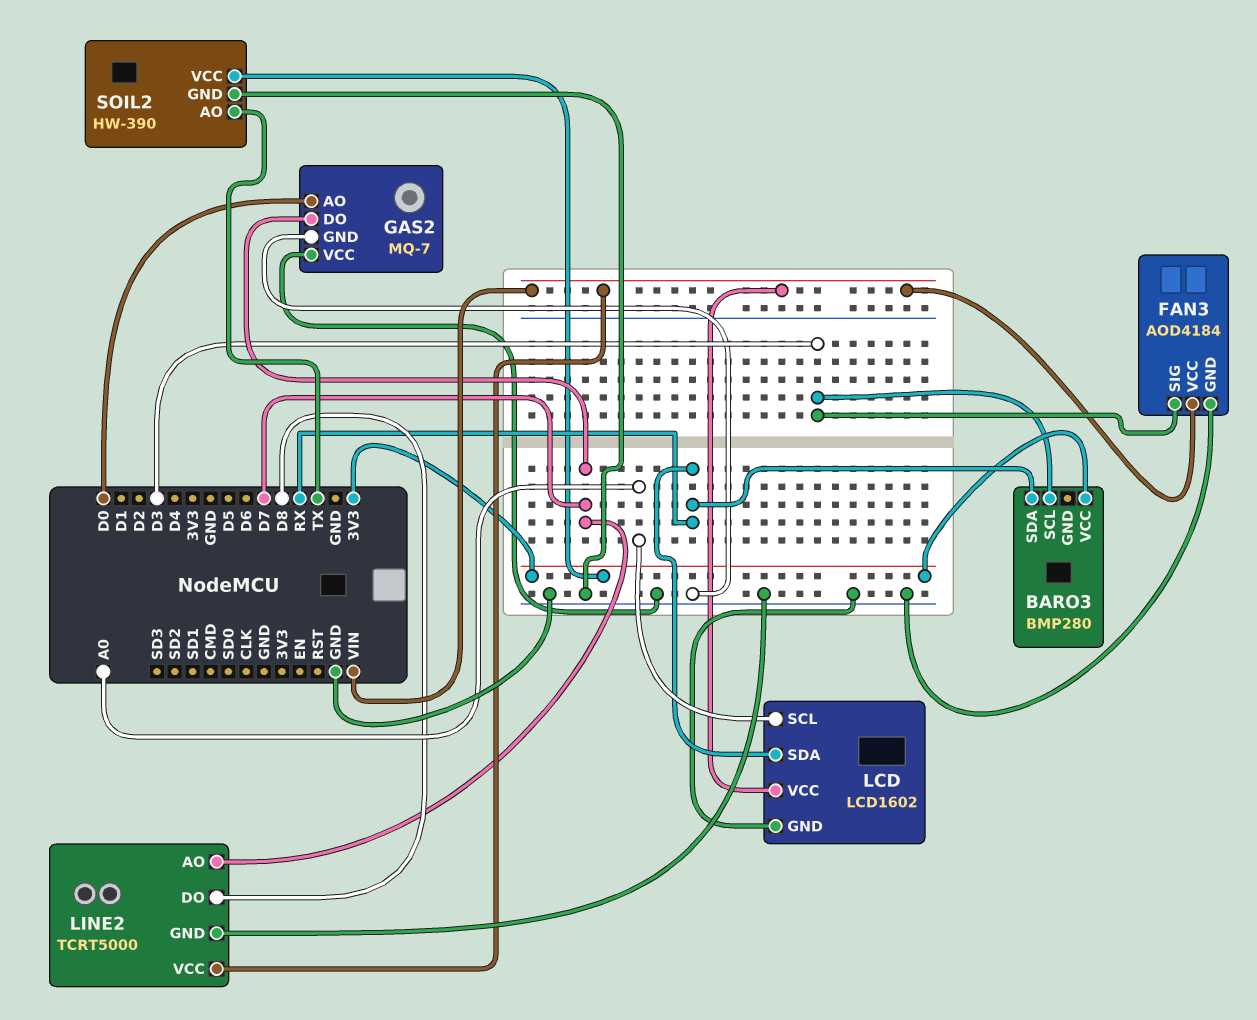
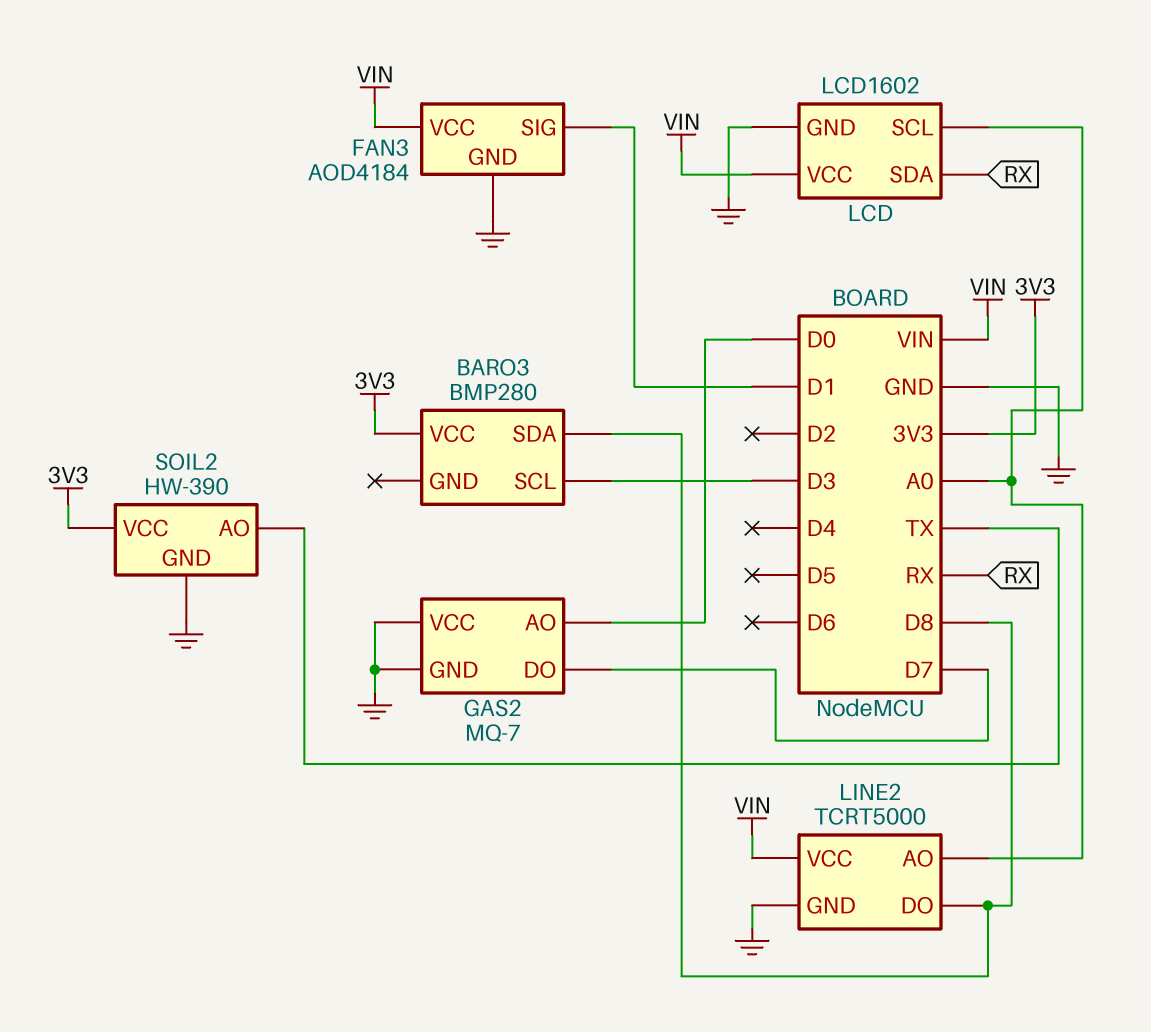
BARO3 pin SDA: RX -> D8
FAN3 pin SIG: D3 -> D1
LINE2 pin AO: D7 -> A0

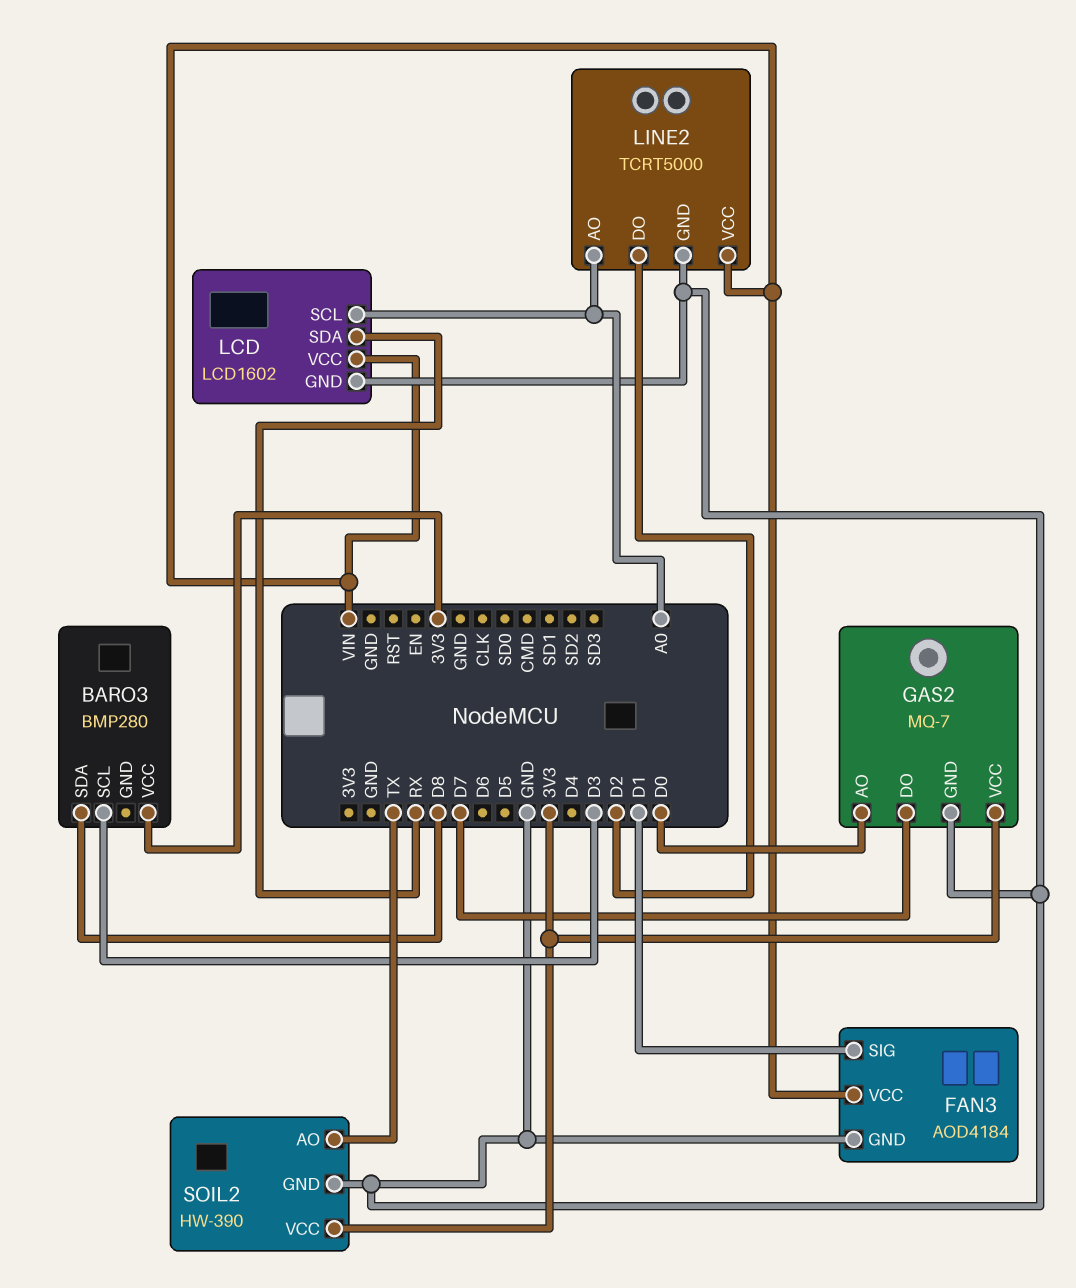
GAS2 pin VCC: GND -> 3V3
LINE2 pin DO: D8 -> D2

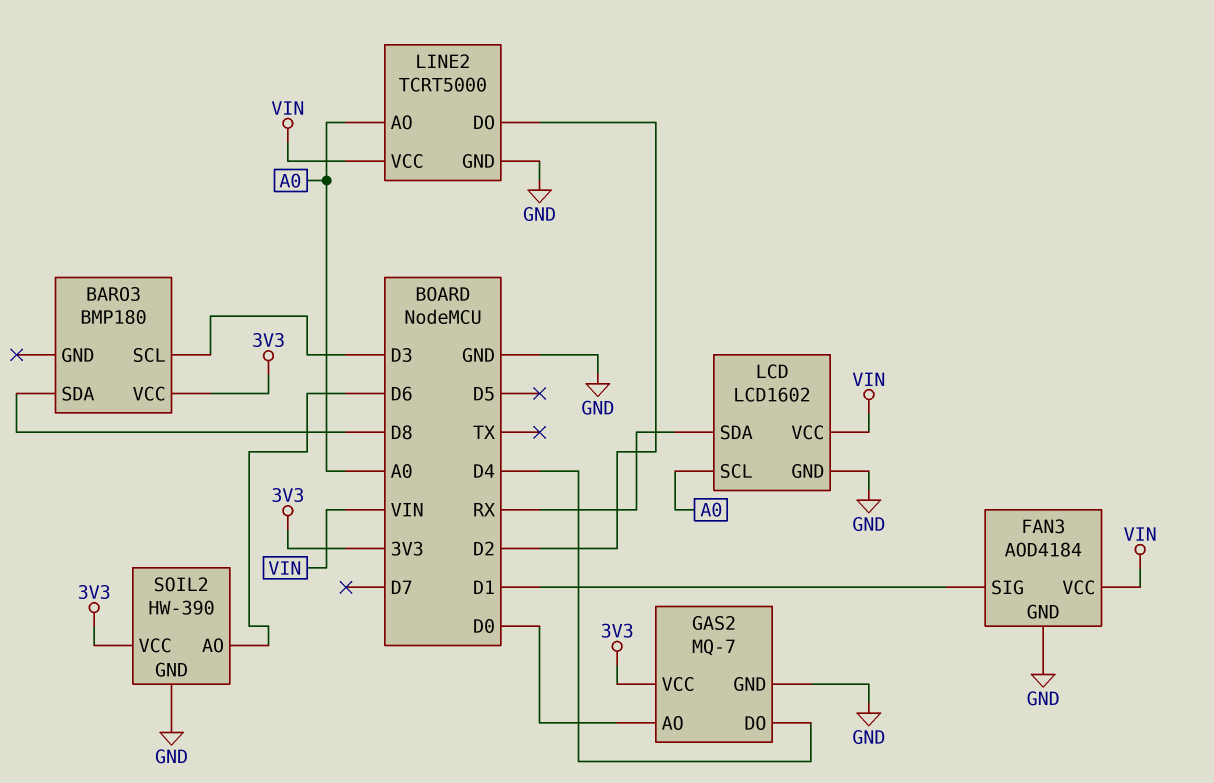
BARO3: BMP280 -> BMP180
GAS2 pin DO: D7 -> D4
SOIL2 pin AO: TX -> D6

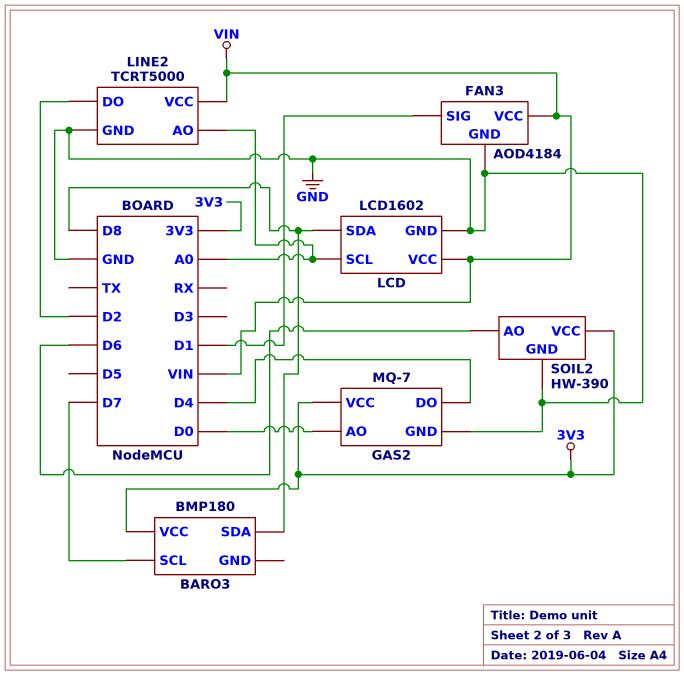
BARO3 pin SCL: D3 -> D7
LCD pin SDA: RX -> D8

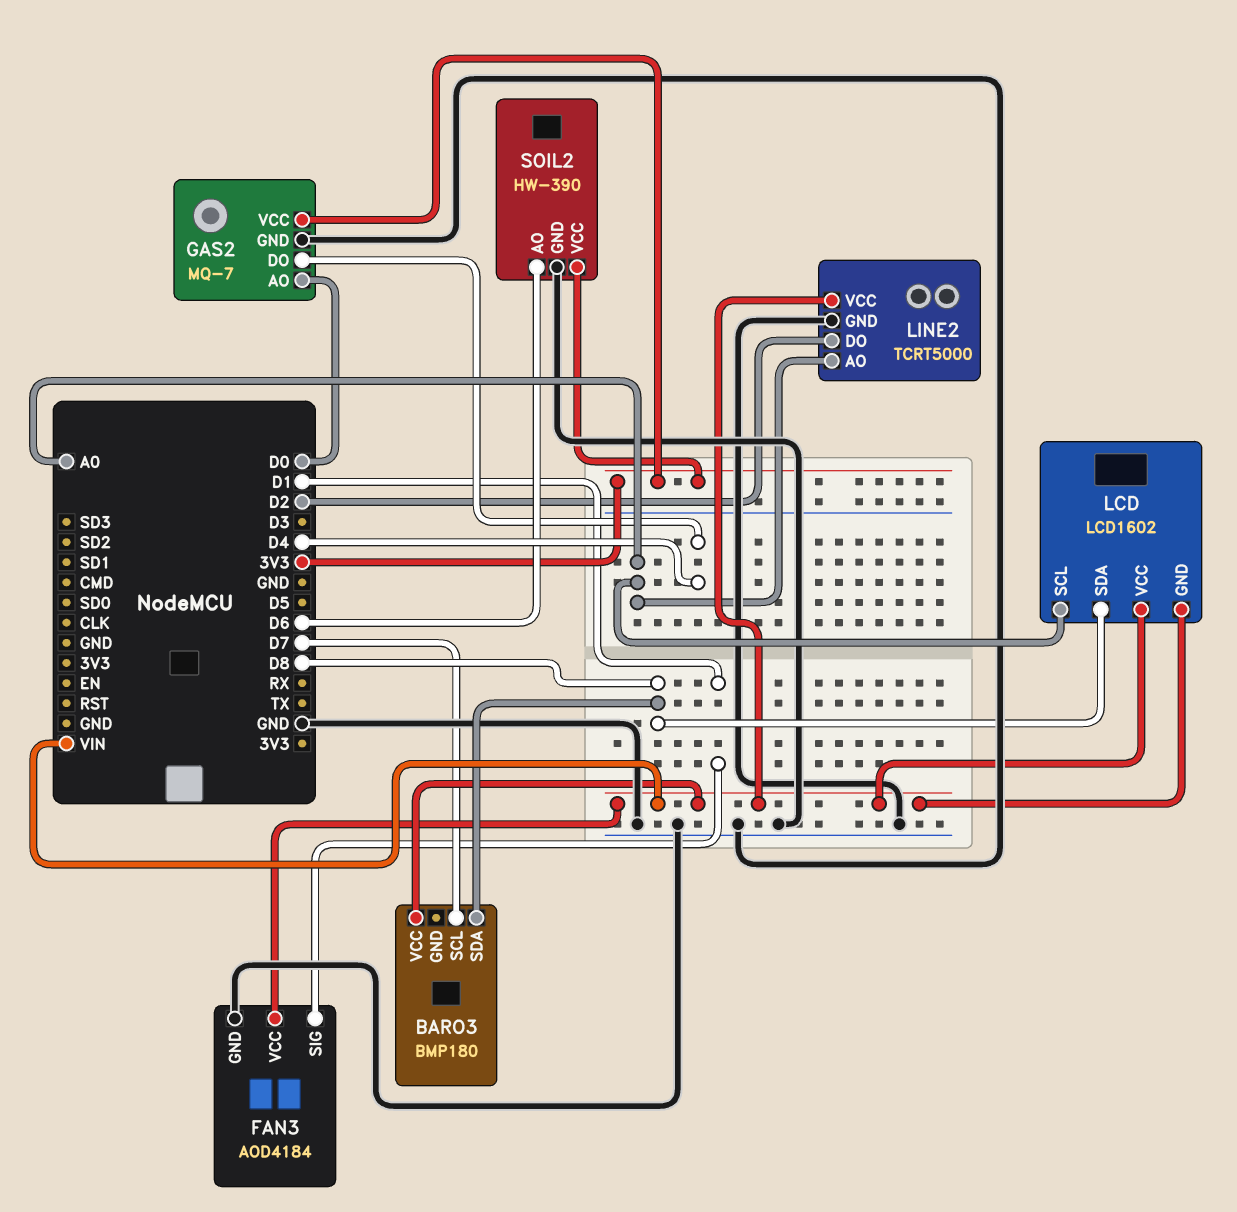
BARO3 pin VCC: 3V3 -> VIN
LCD pin GND: GND -> VIN

